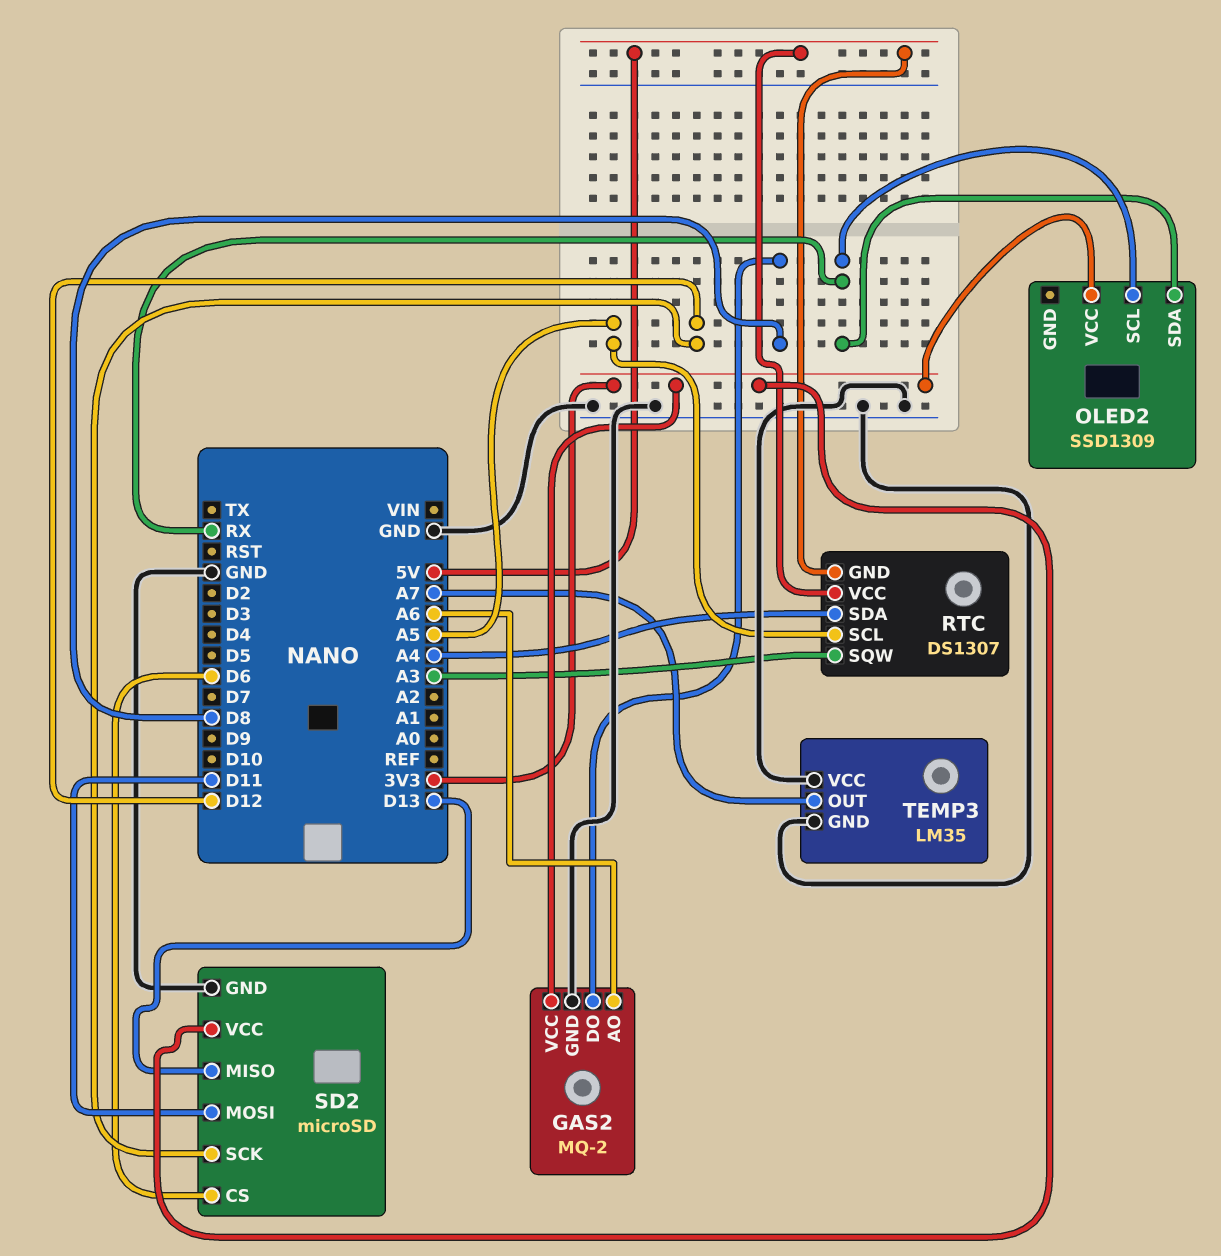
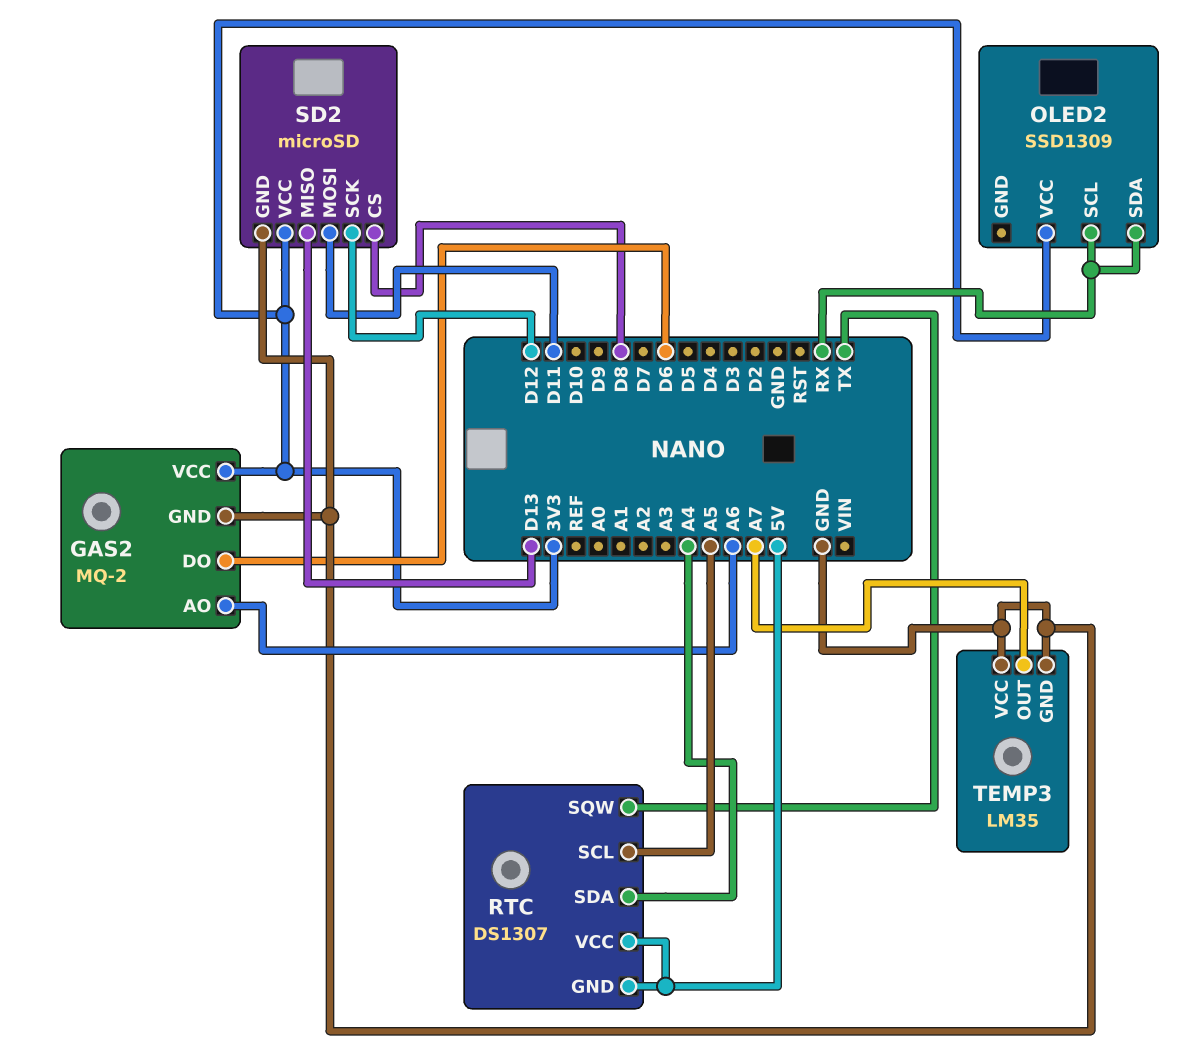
GAS2 pin DO: D8 -> D6
RTC pin SQW: A3 -> TX
SD2 pin CS: D6 -> D8

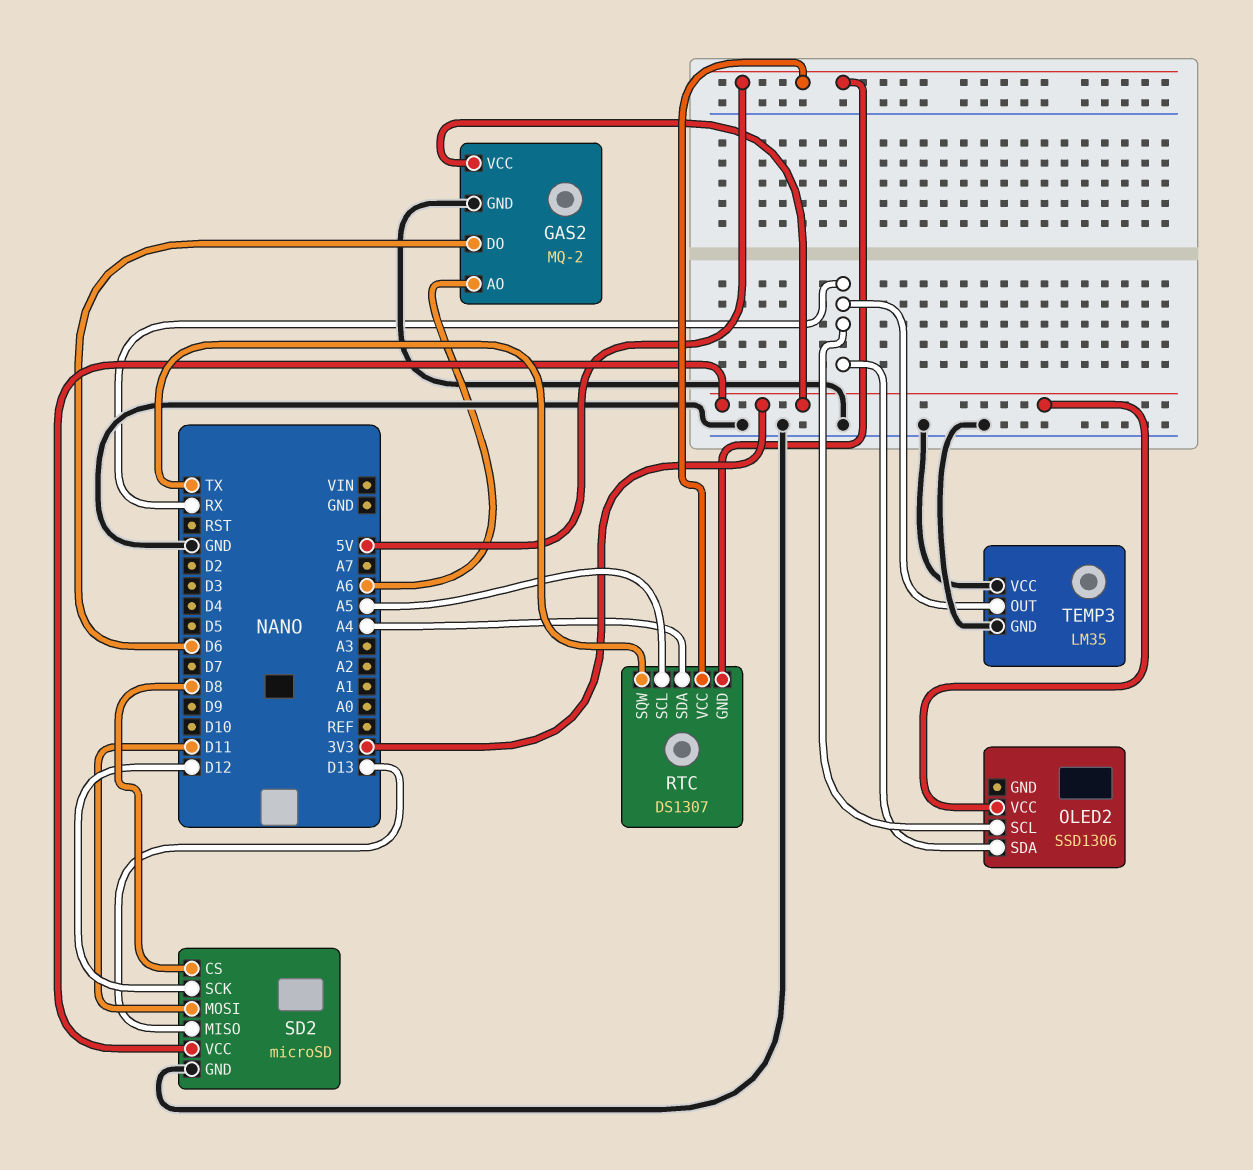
OLED2: SSD1309 -> SSD1306
TEMP3 pin OUT: A7 -> RX

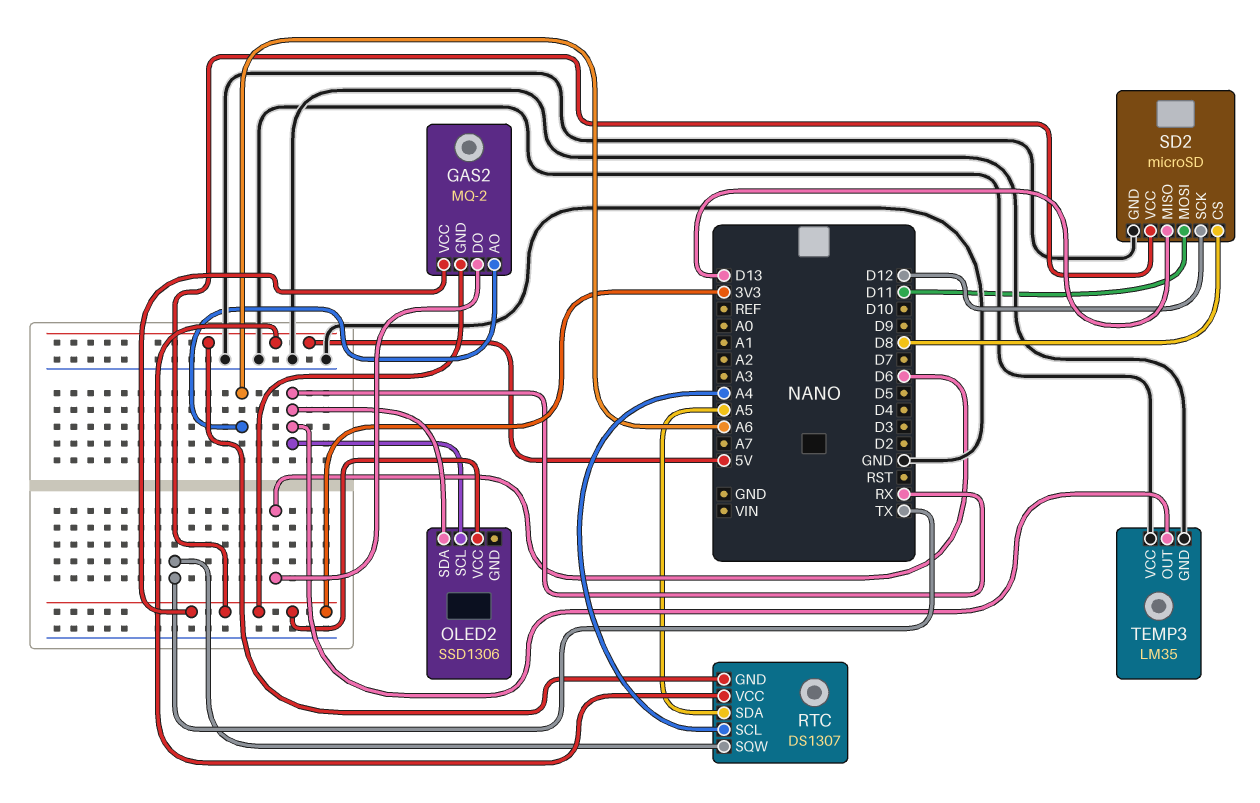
GAS2 pin GND: GND -> 3V3
RTC pin SCL: A5 -> A4
RTC pin SDA: A4 -> A5

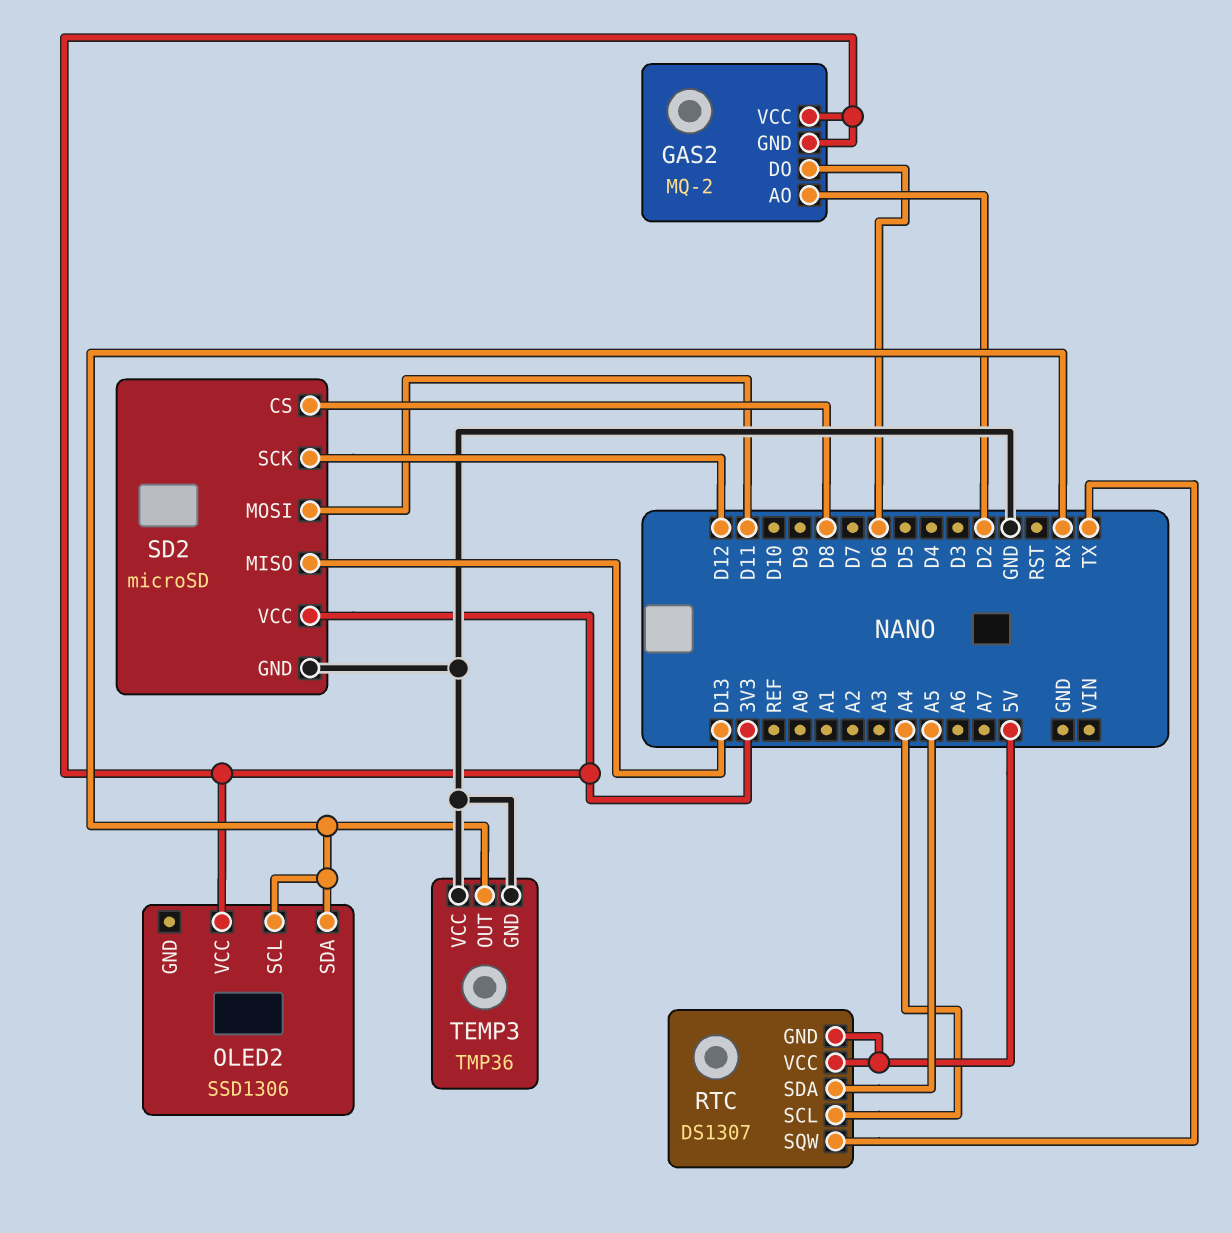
GAS2 pin AO: A6 -> D2
TEMP3: LM35 -> TMP36

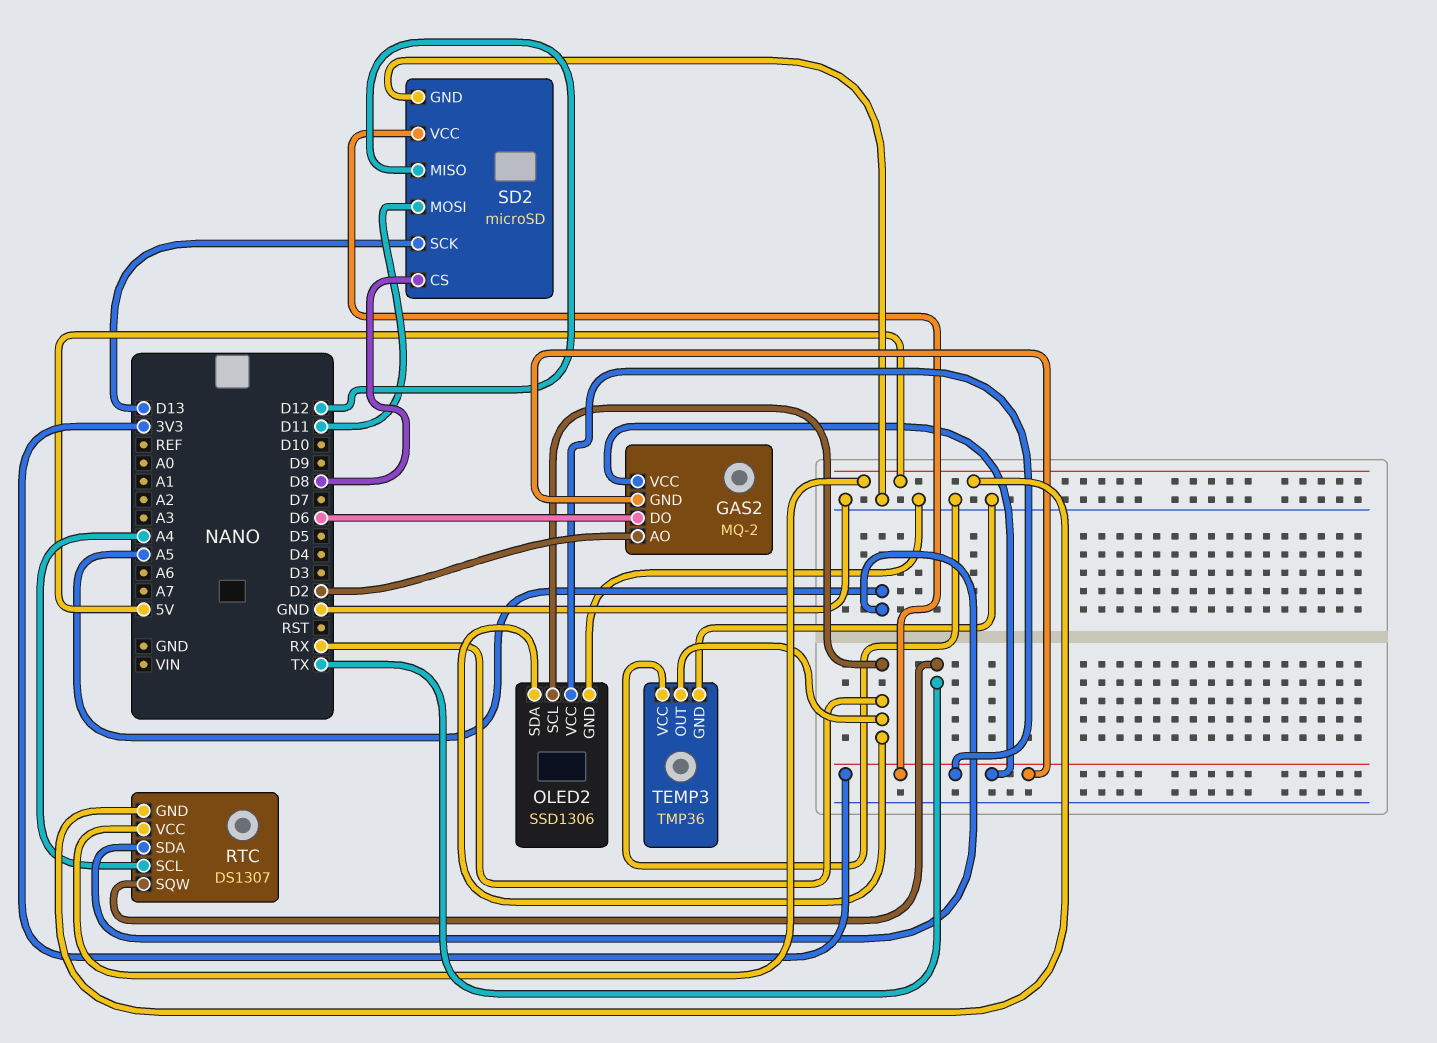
OLED2 pin GND: none -> GND
SD2 pin MISO: D13 -> D12
SD2 pin SCK: D12 -> D13

